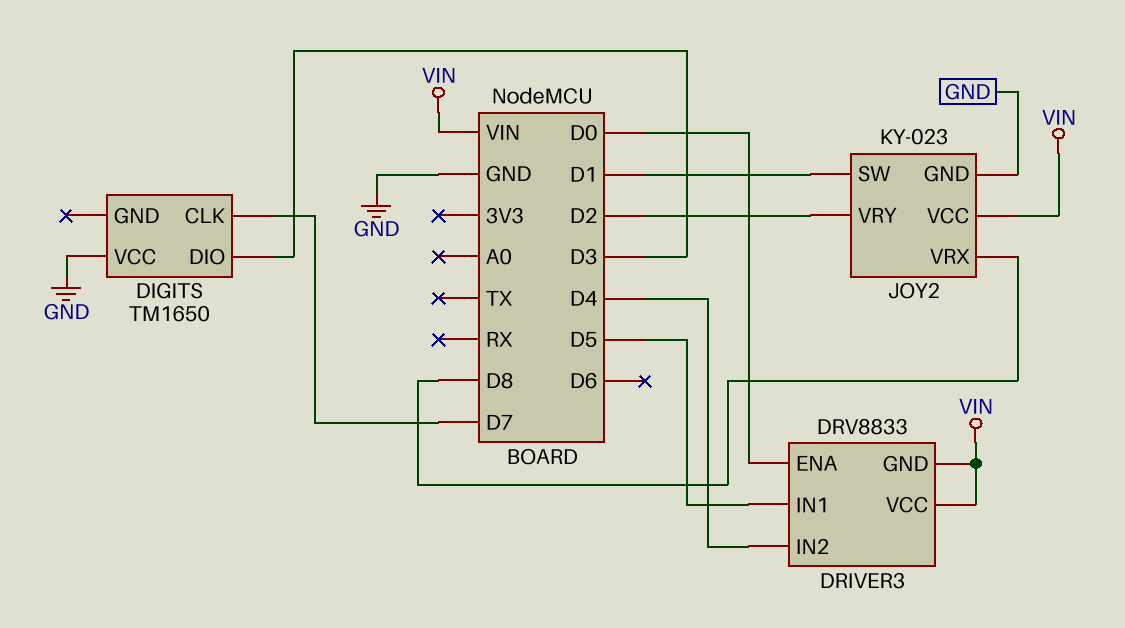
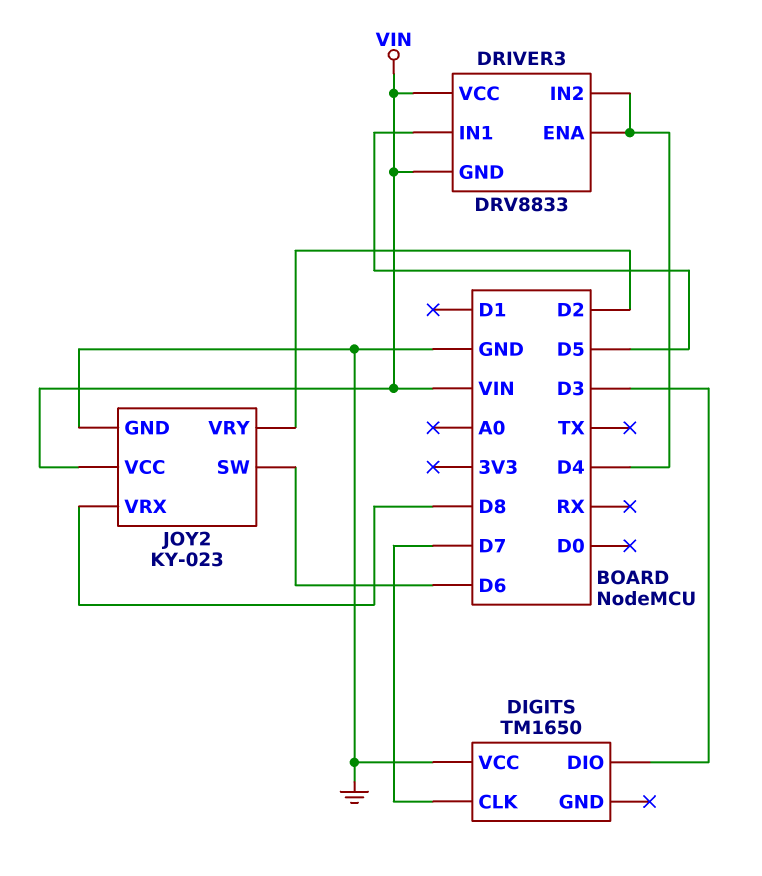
DRIVER3 pin ENA: D0 -> D4
JOY2 pin SW: D1 -> D6

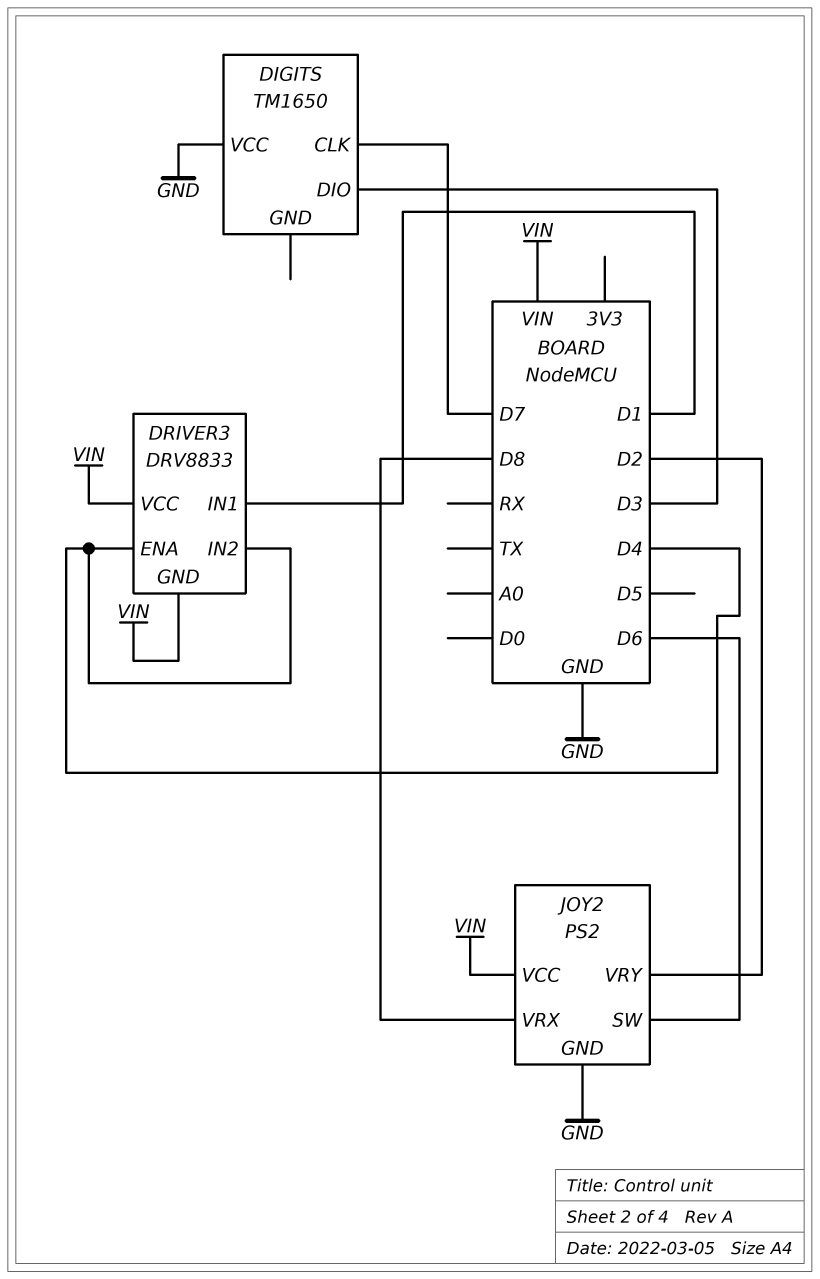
DRIVER3 pin IN1: D5 -> D1
JOY2: KY-023 -> PS2

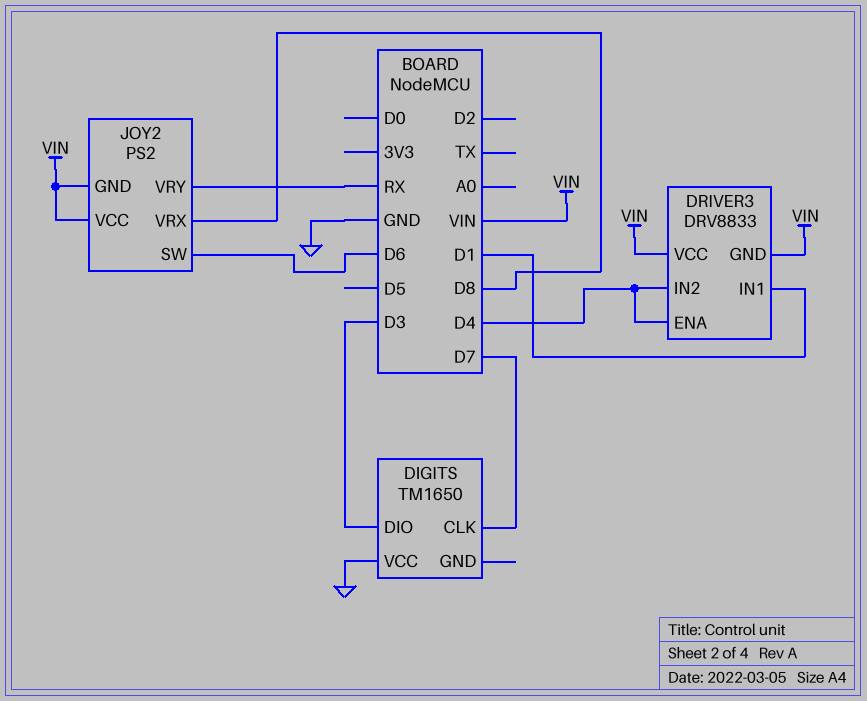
JOY2 pin GND: GND -> VIN
JOY2 pin VRY: D2 -> RX

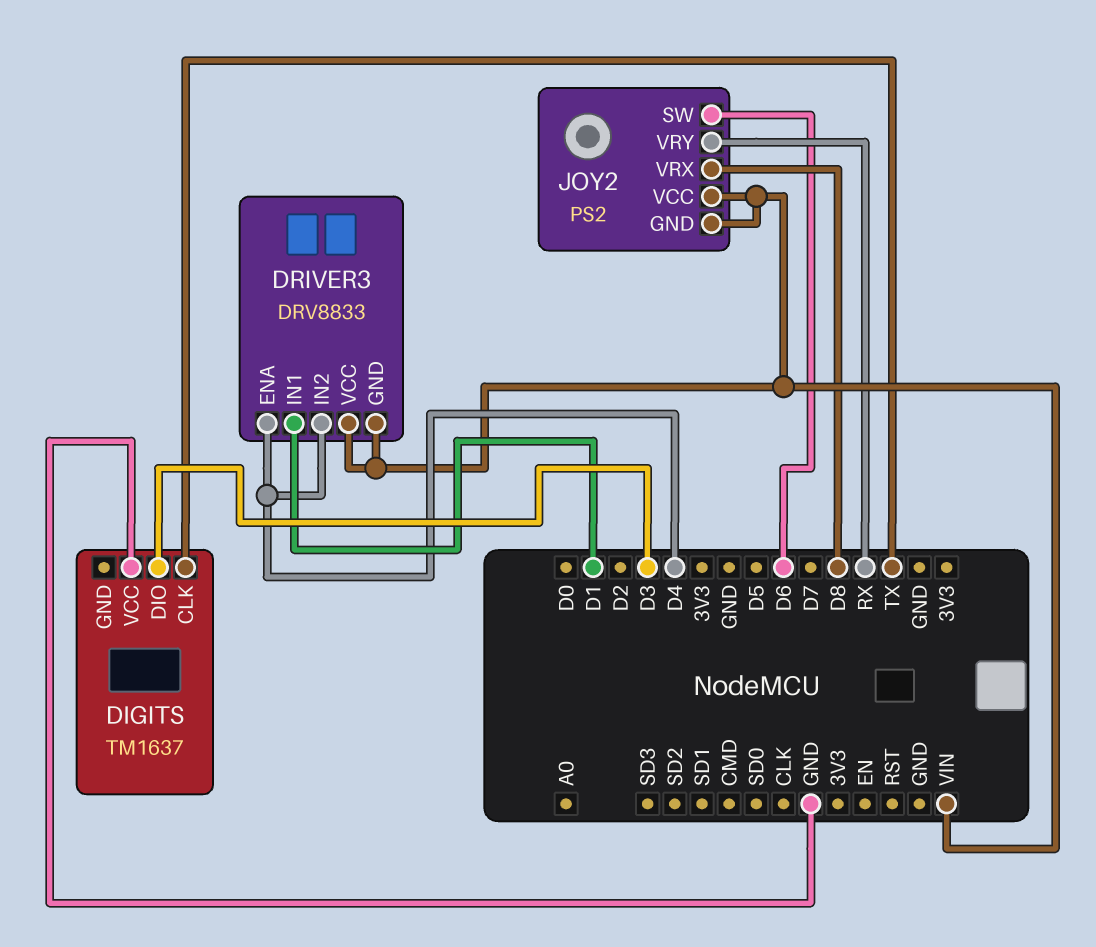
DIGITS: TM1650 -> TM1637
DIGITS pin CLK: D7 -> TX

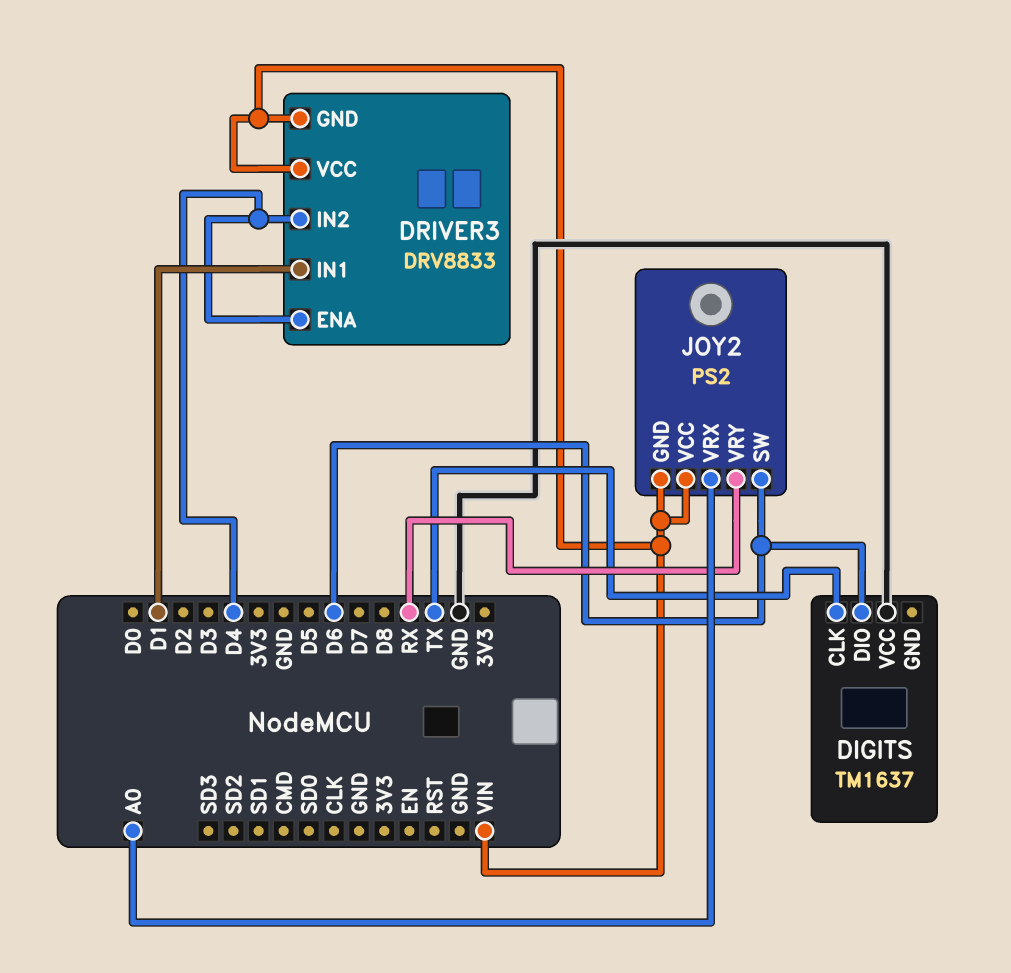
DIGITS pin DIO: D3 -> D6
JOY2 pin VRX: D8 -> A0

